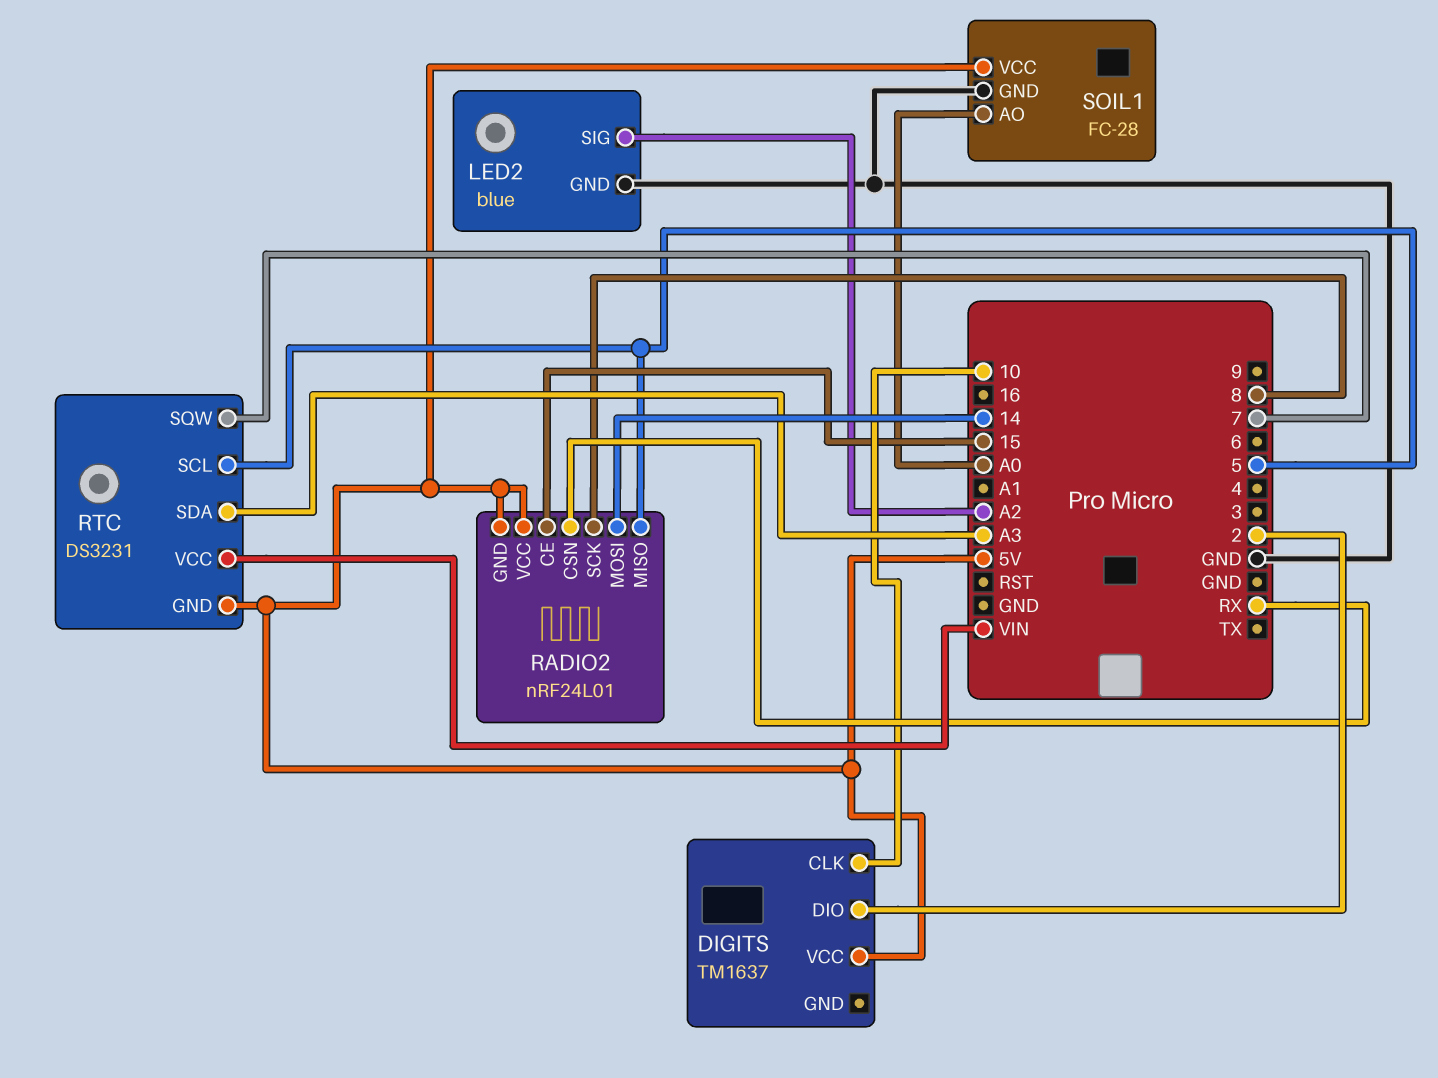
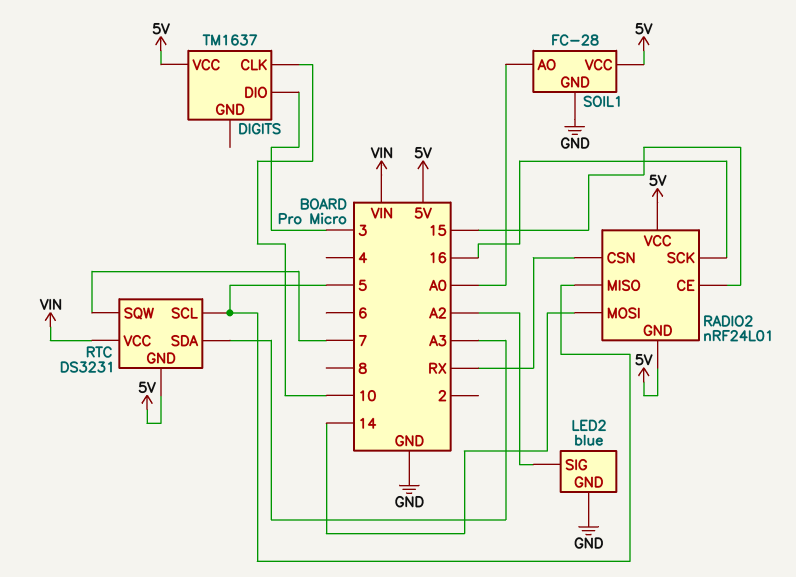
DIGITS pin DIO: 2 -> 3
RADIO2 pin SCK: 8 -> 16

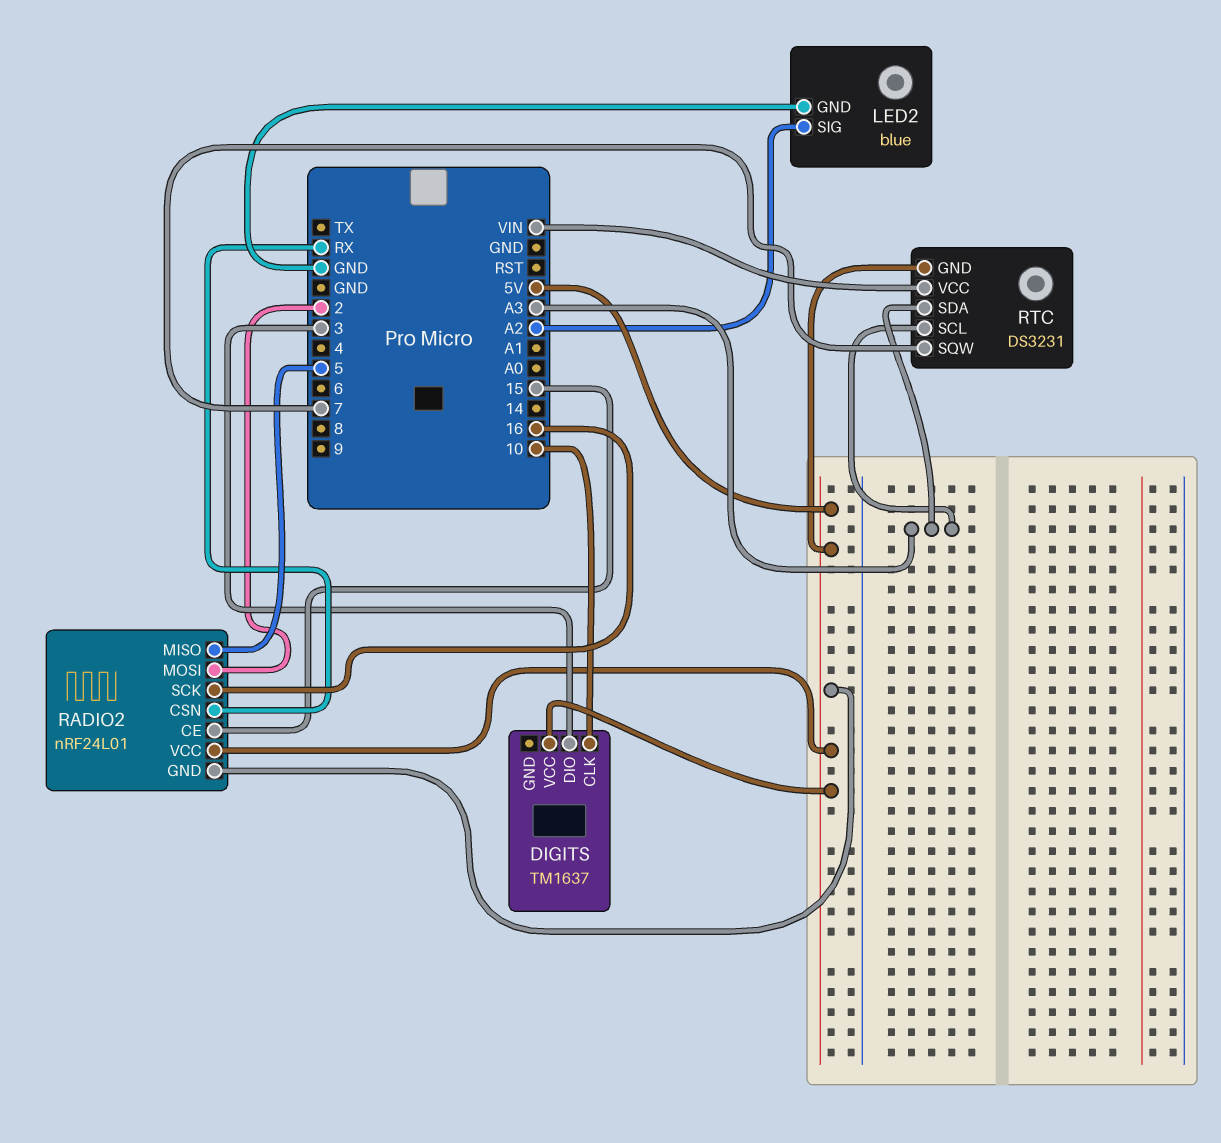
RADIO2 pin MOSI: 14 -> 2
RTC pin SCL: 5 -> A3
SOIL1: FC-28 -> none
SOIL1 pin AO: A0 -> none
SOIL1 pin GND: GND -> none
SOIL1 pin VCC: 5V -> none

